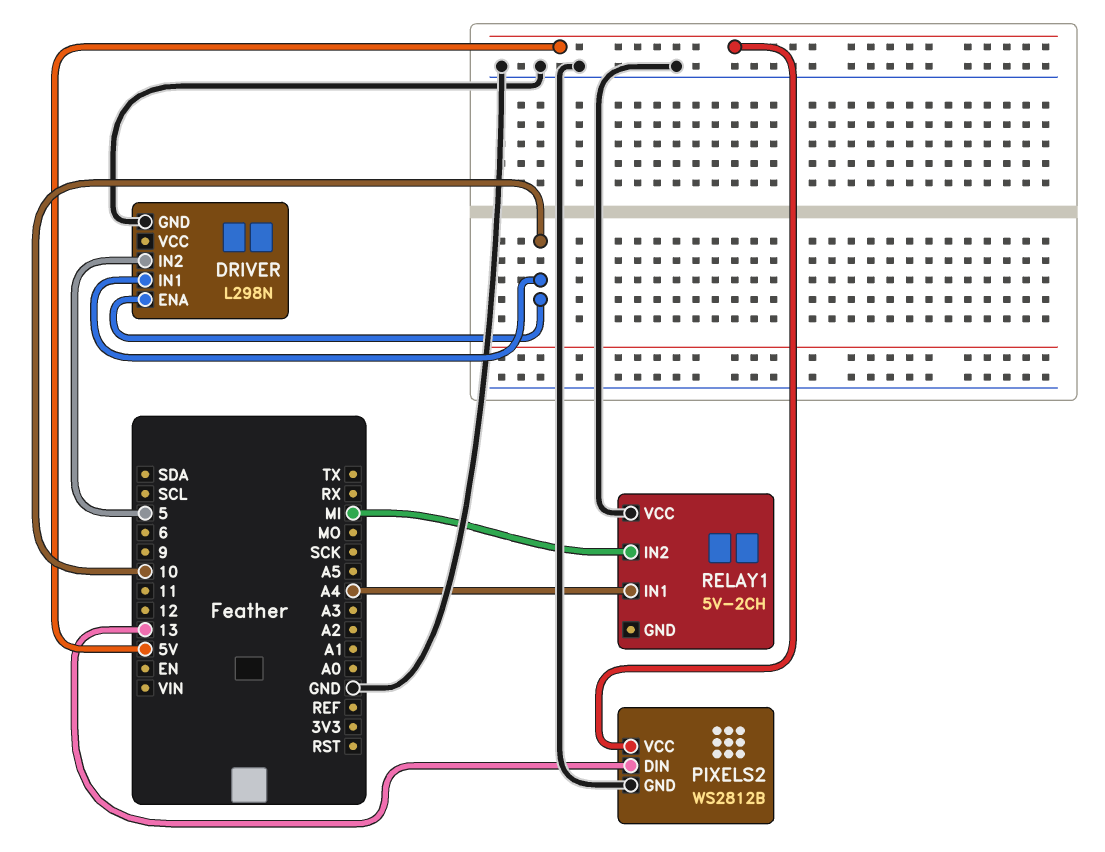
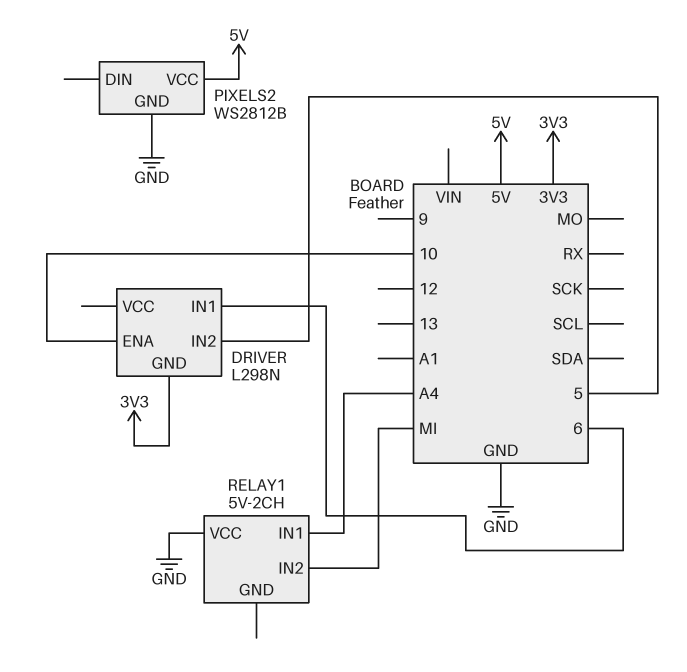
DRIVER pin GND: GND -> 3V3
DRIVER pin IN1: 10 -> 6
PIXELS2 pin DIN: 13 -> none

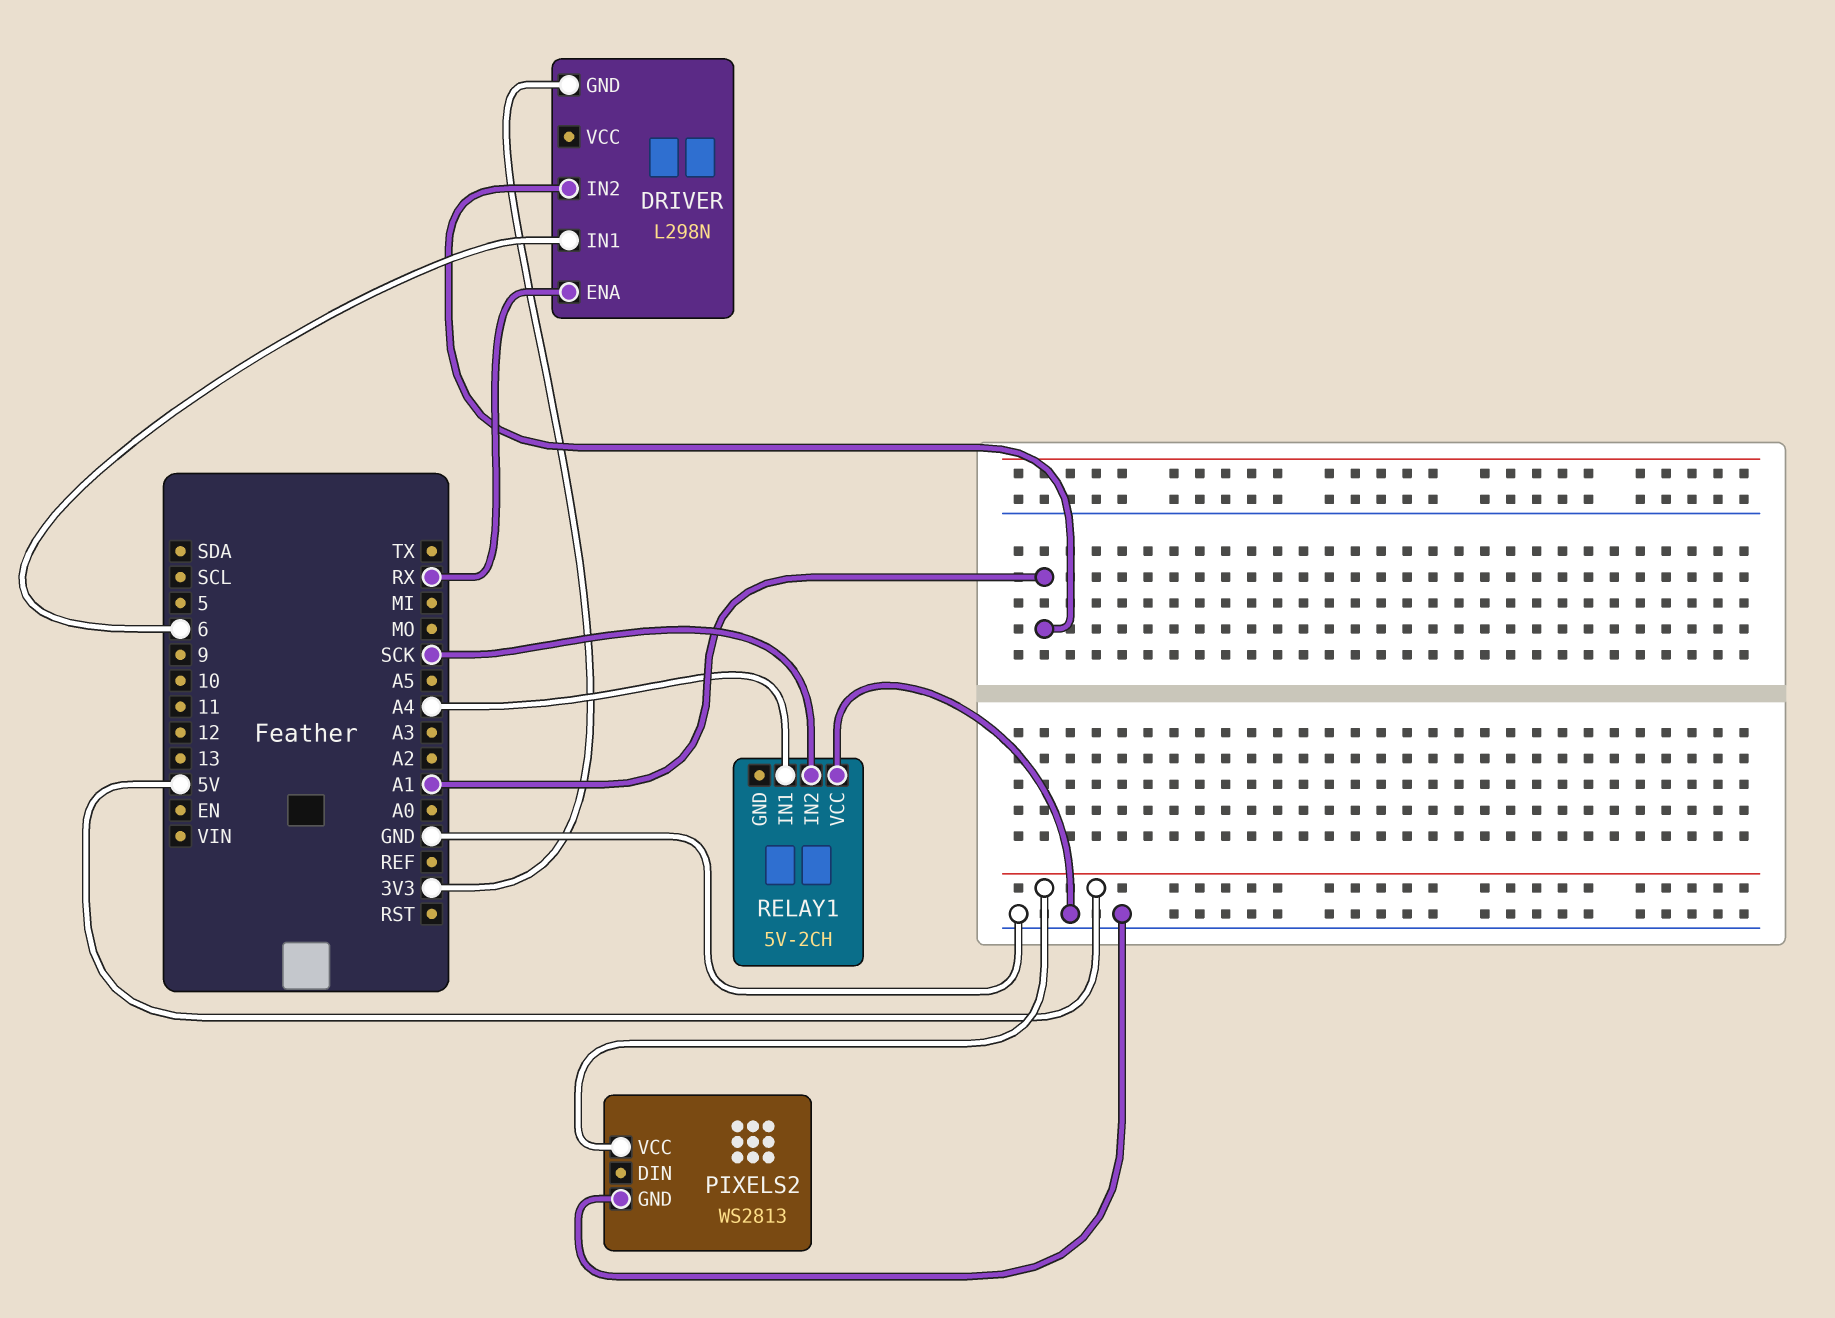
DRIVER pin ENA: 10 -> RX
DRIVER pin IN2: 5 -> A1
PIXELS2: WS2812B -> WS2813
RELAY1 pin IN2: MI -> SCK

